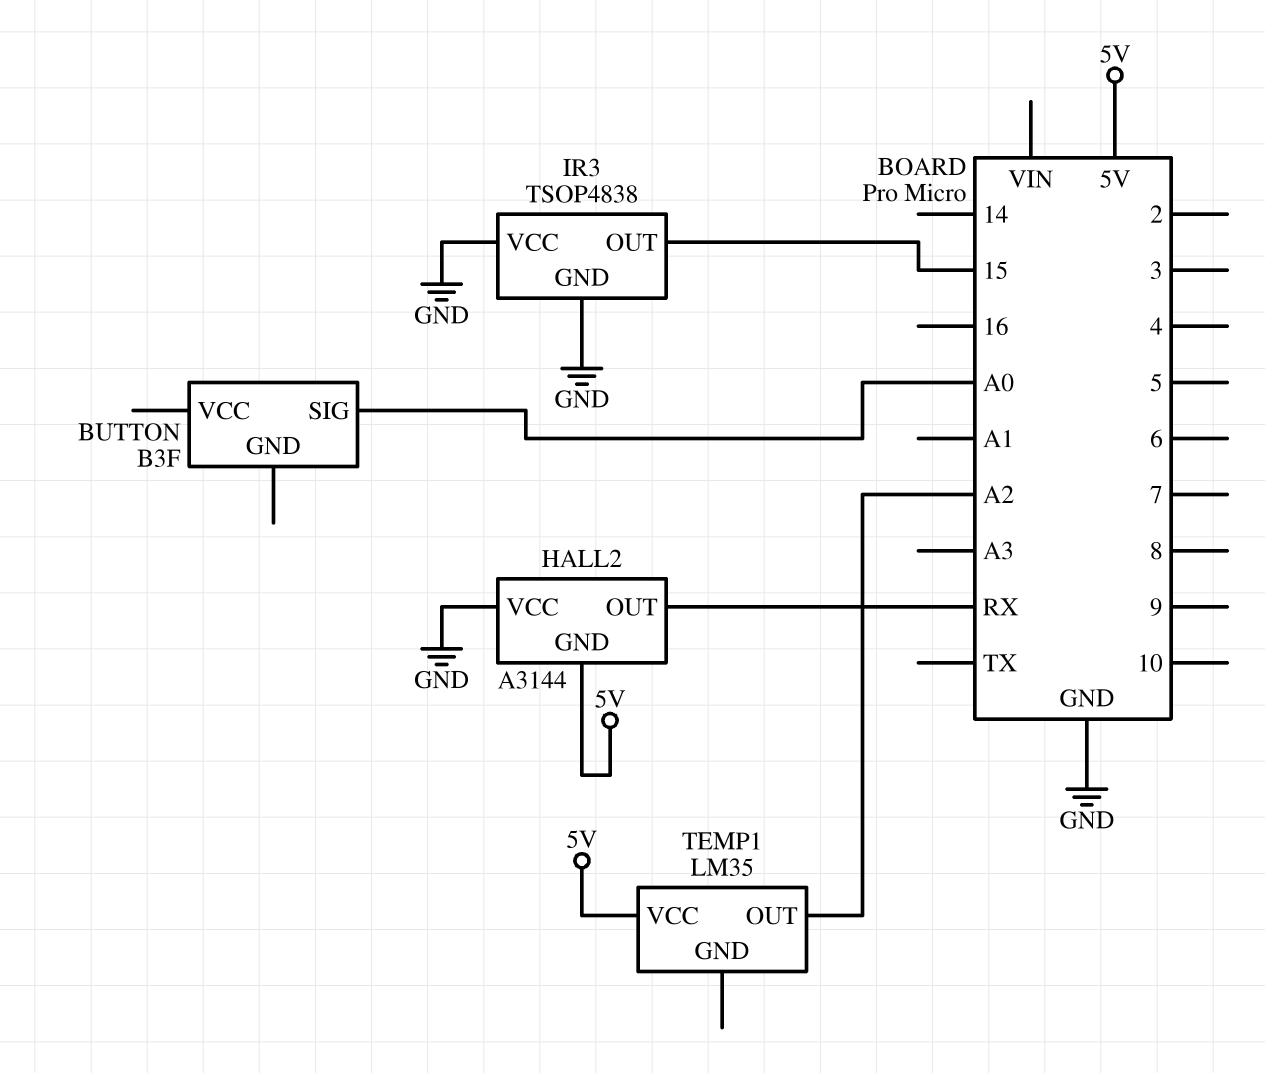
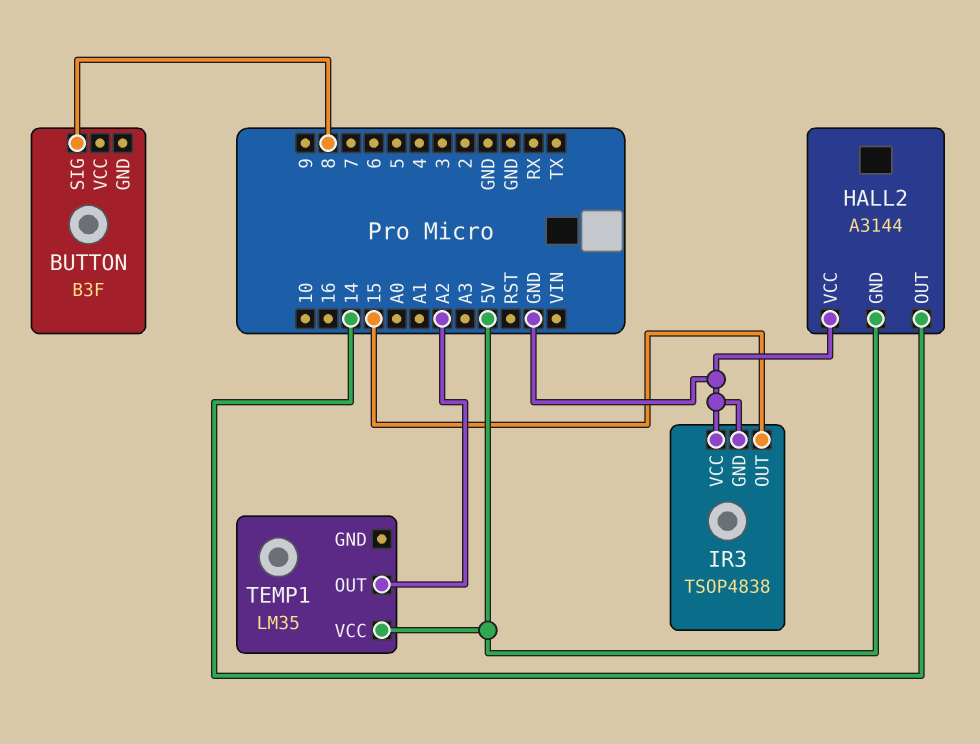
BUTTON pin SIG: A0 -> 8
HALL2 pin OUT: RX -> 14

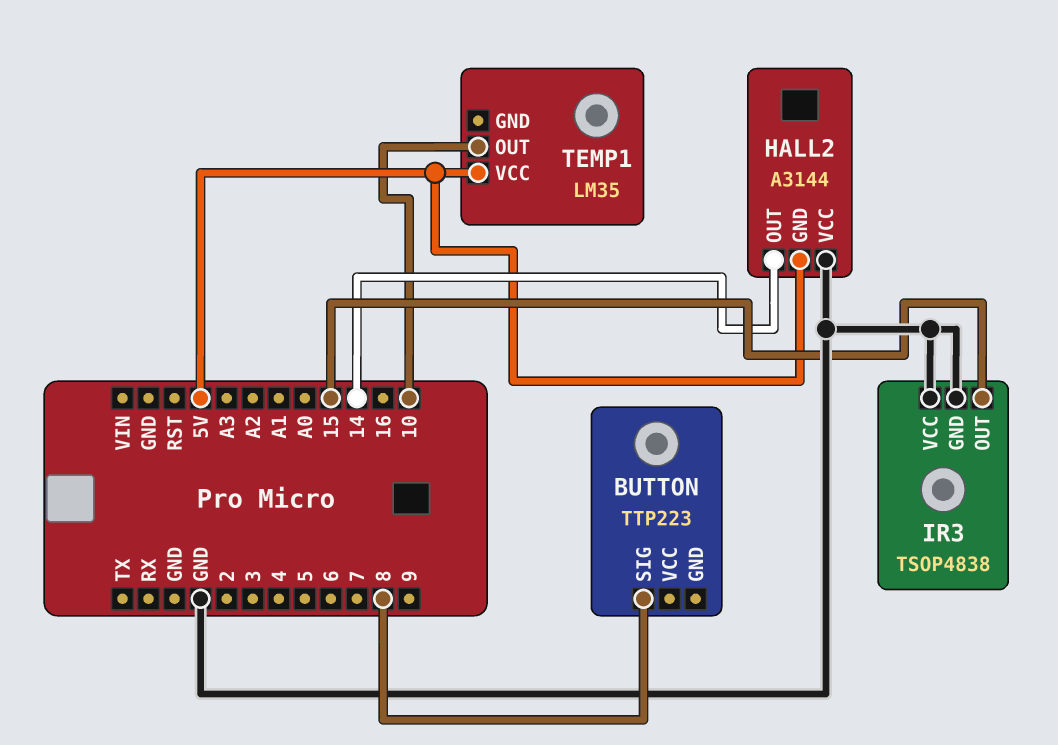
BUTTON: B3F -> TTP223
TEMP1 pin OUT: A2 -> 10

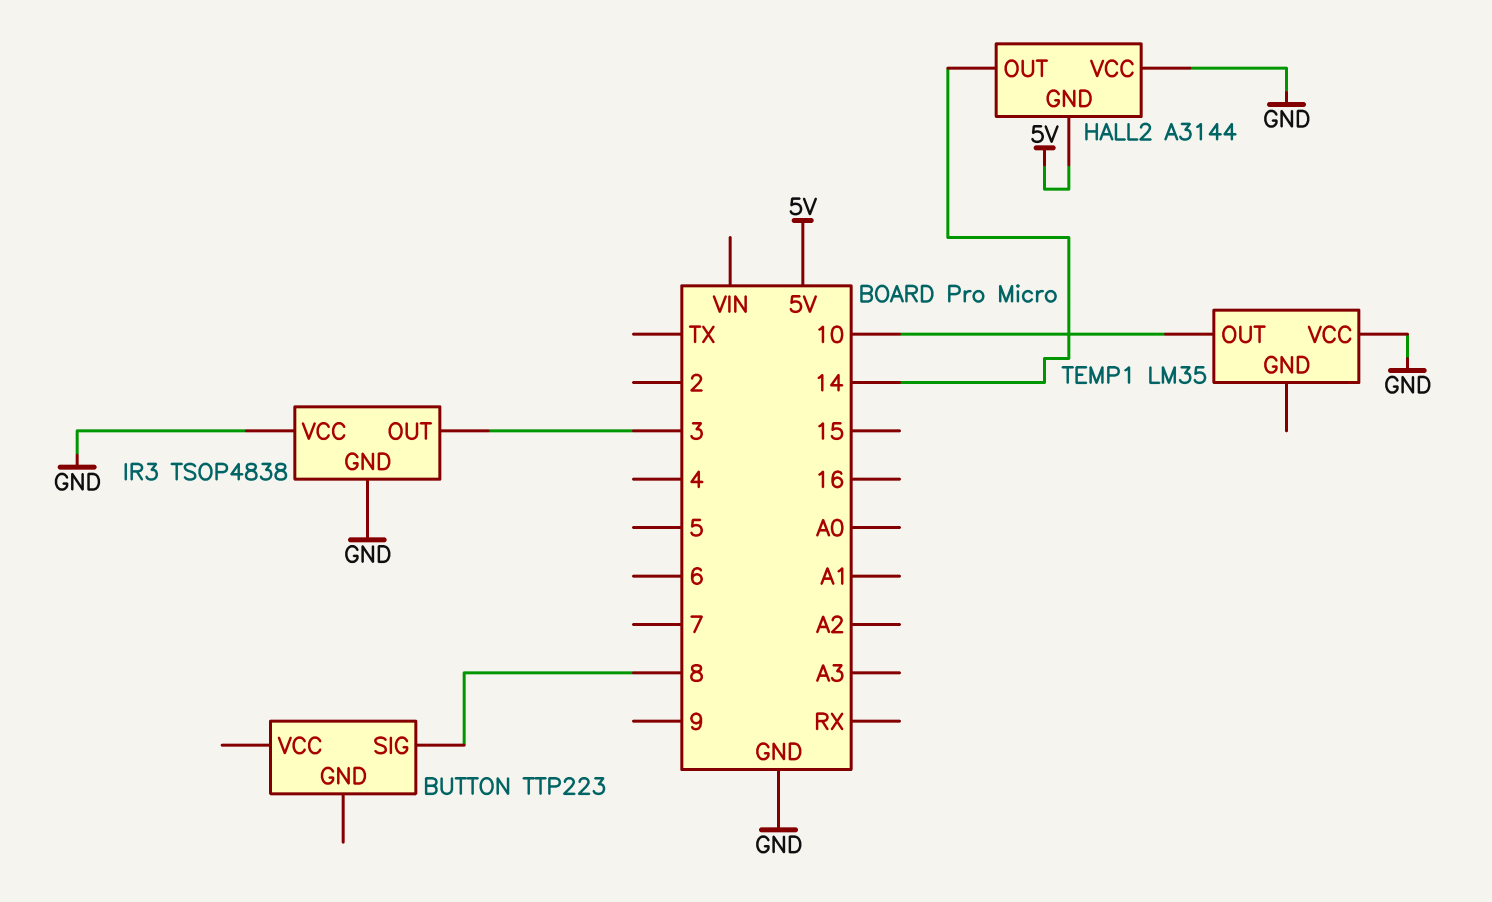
IR3 pin OUT: 15 -> 3
TEMP1 pin VCC: 5V -> GND

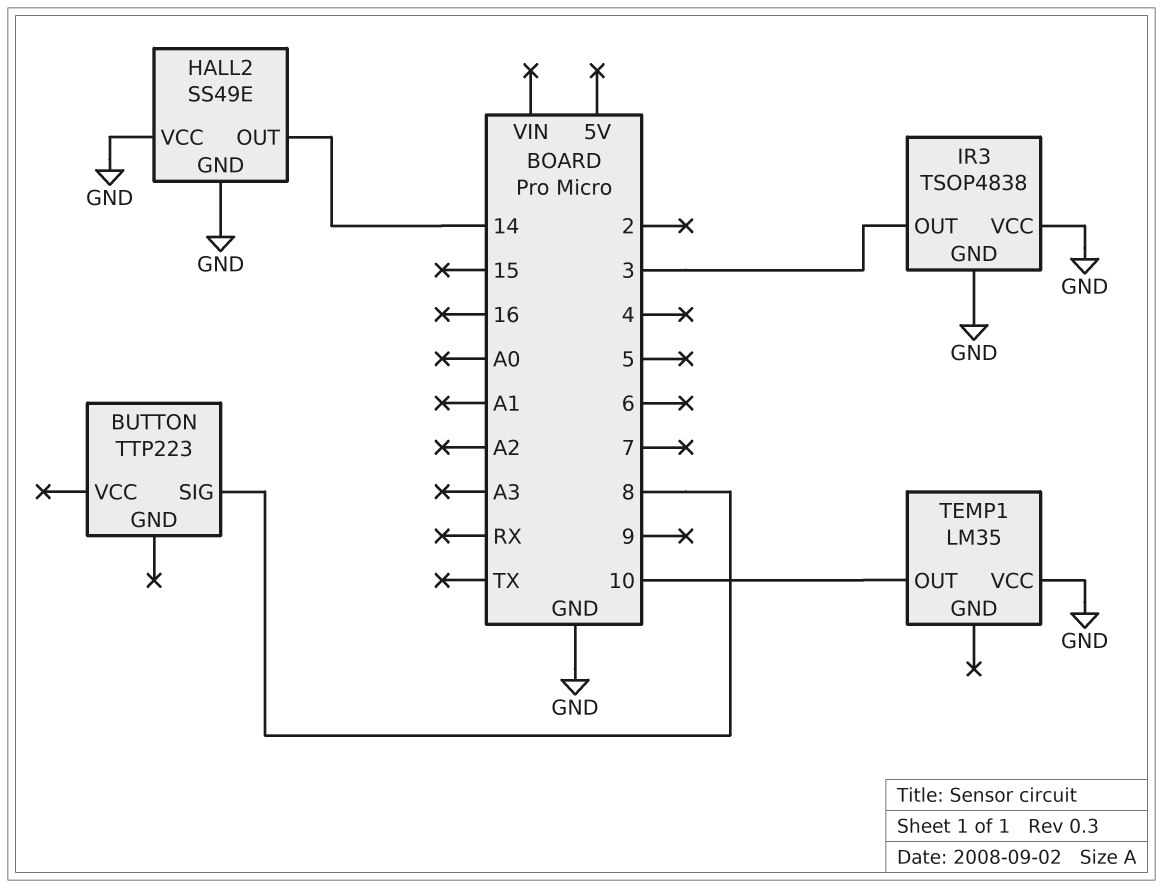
HALL2: A3144 -> SS49E
HALL2 pin GND: 5V -> GND

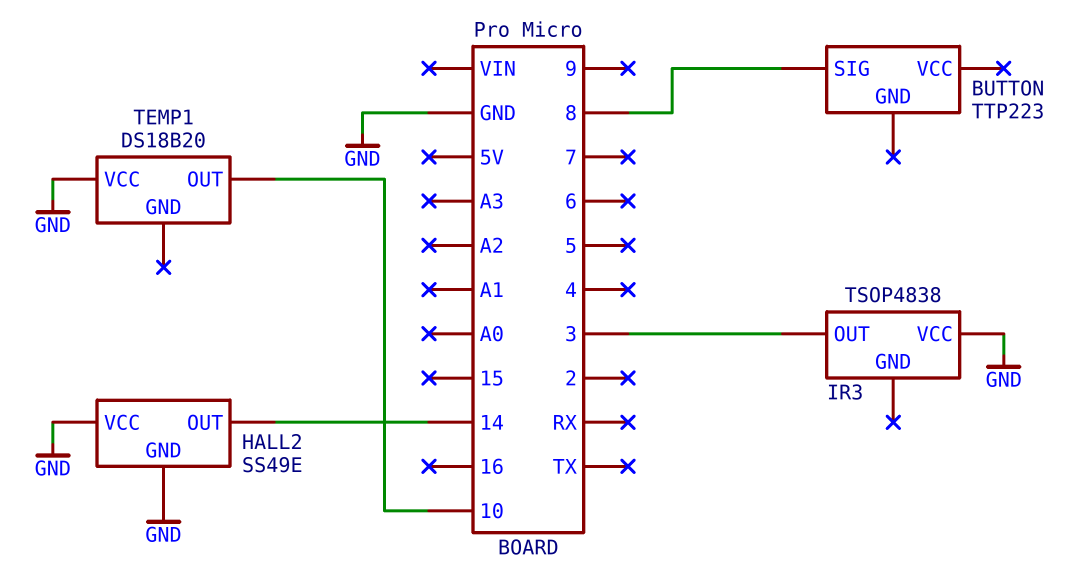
IR3 pin GND: GND -> none
TEMP1: LM35 -> DS18B20

